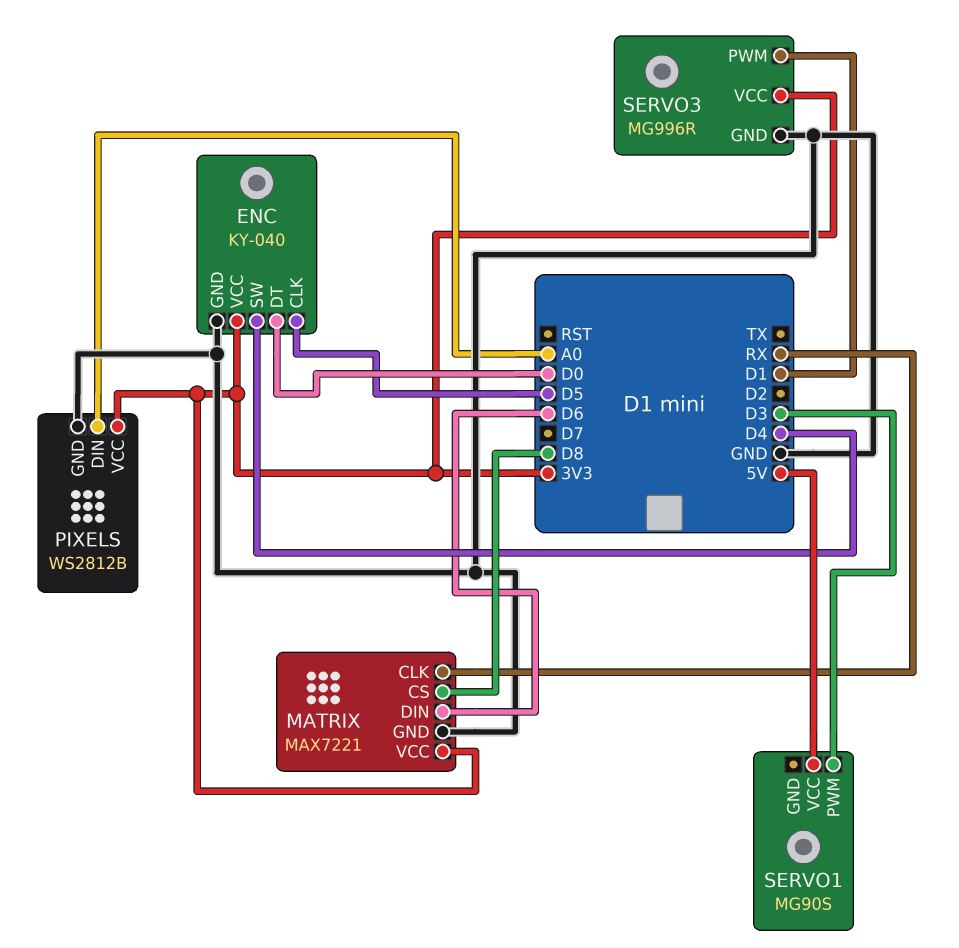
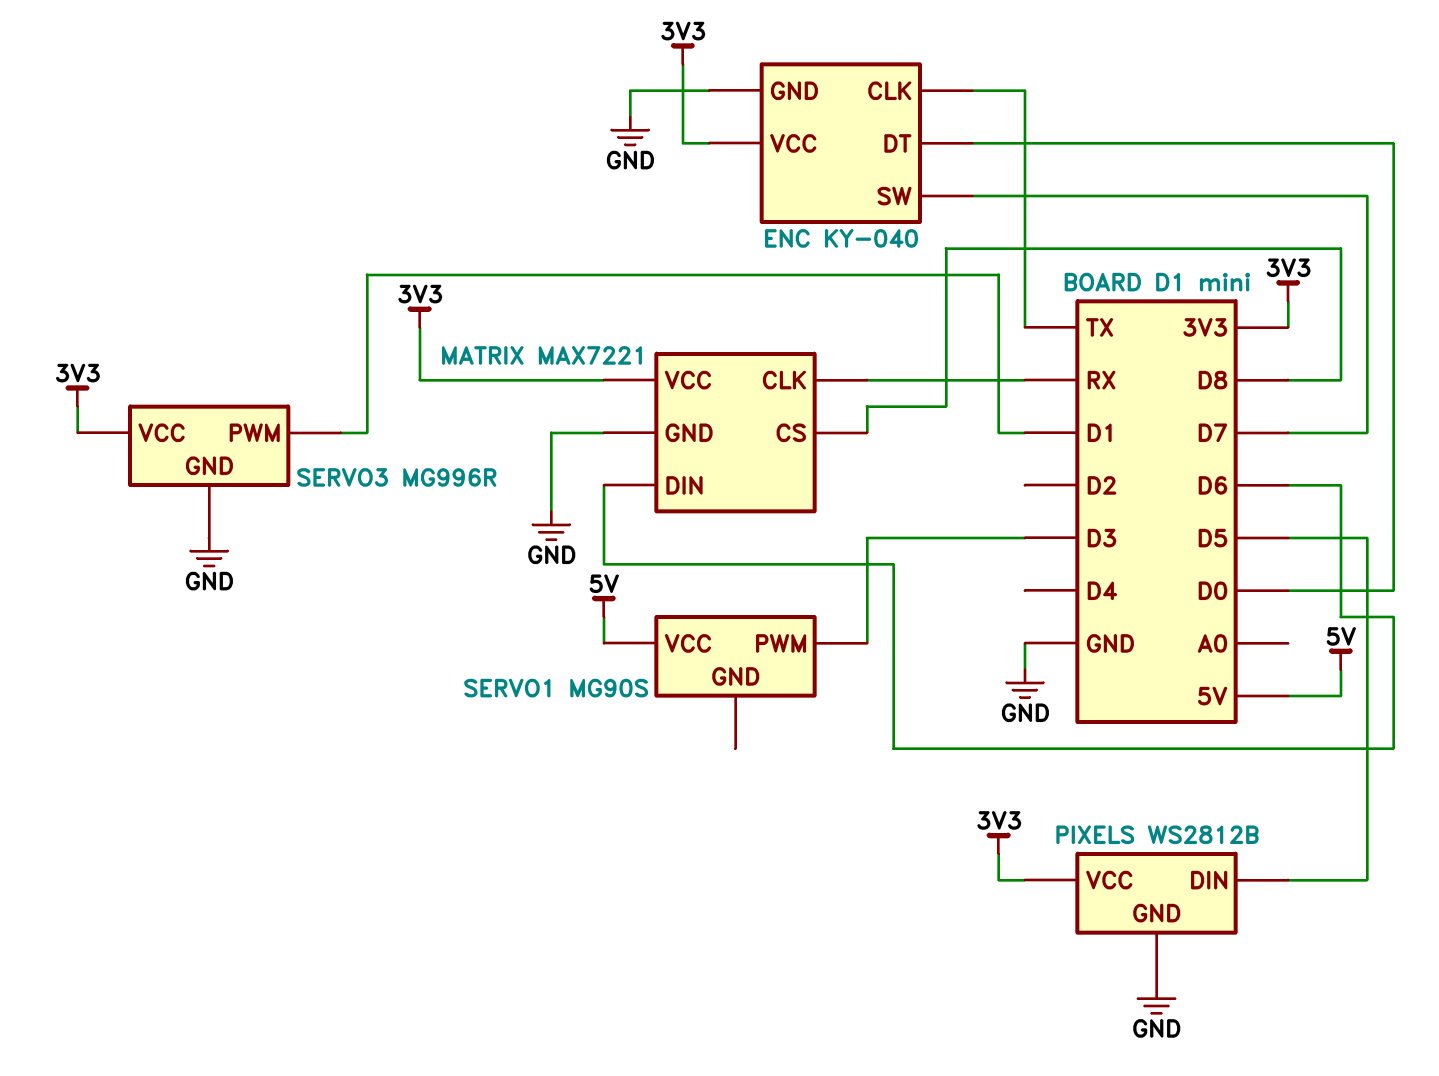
ENC pin CLK: D5 -> TX
ENC pin SW: D4 -> D7
PIXELS pin DIN: A0 -> D5

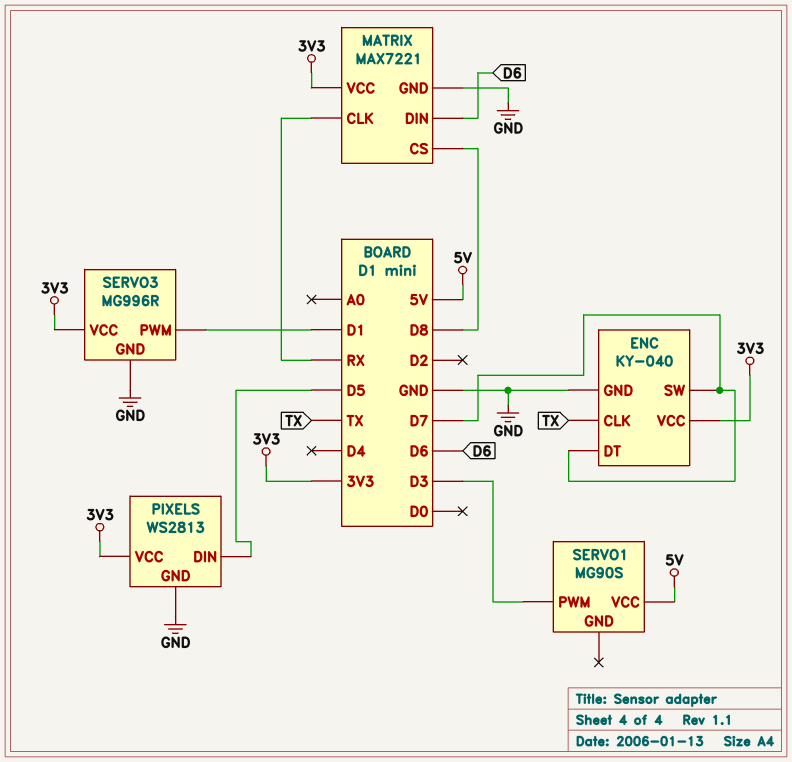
ENC pin DT: D0 -> D7
PIXELS: WS2812B -> WS2813

